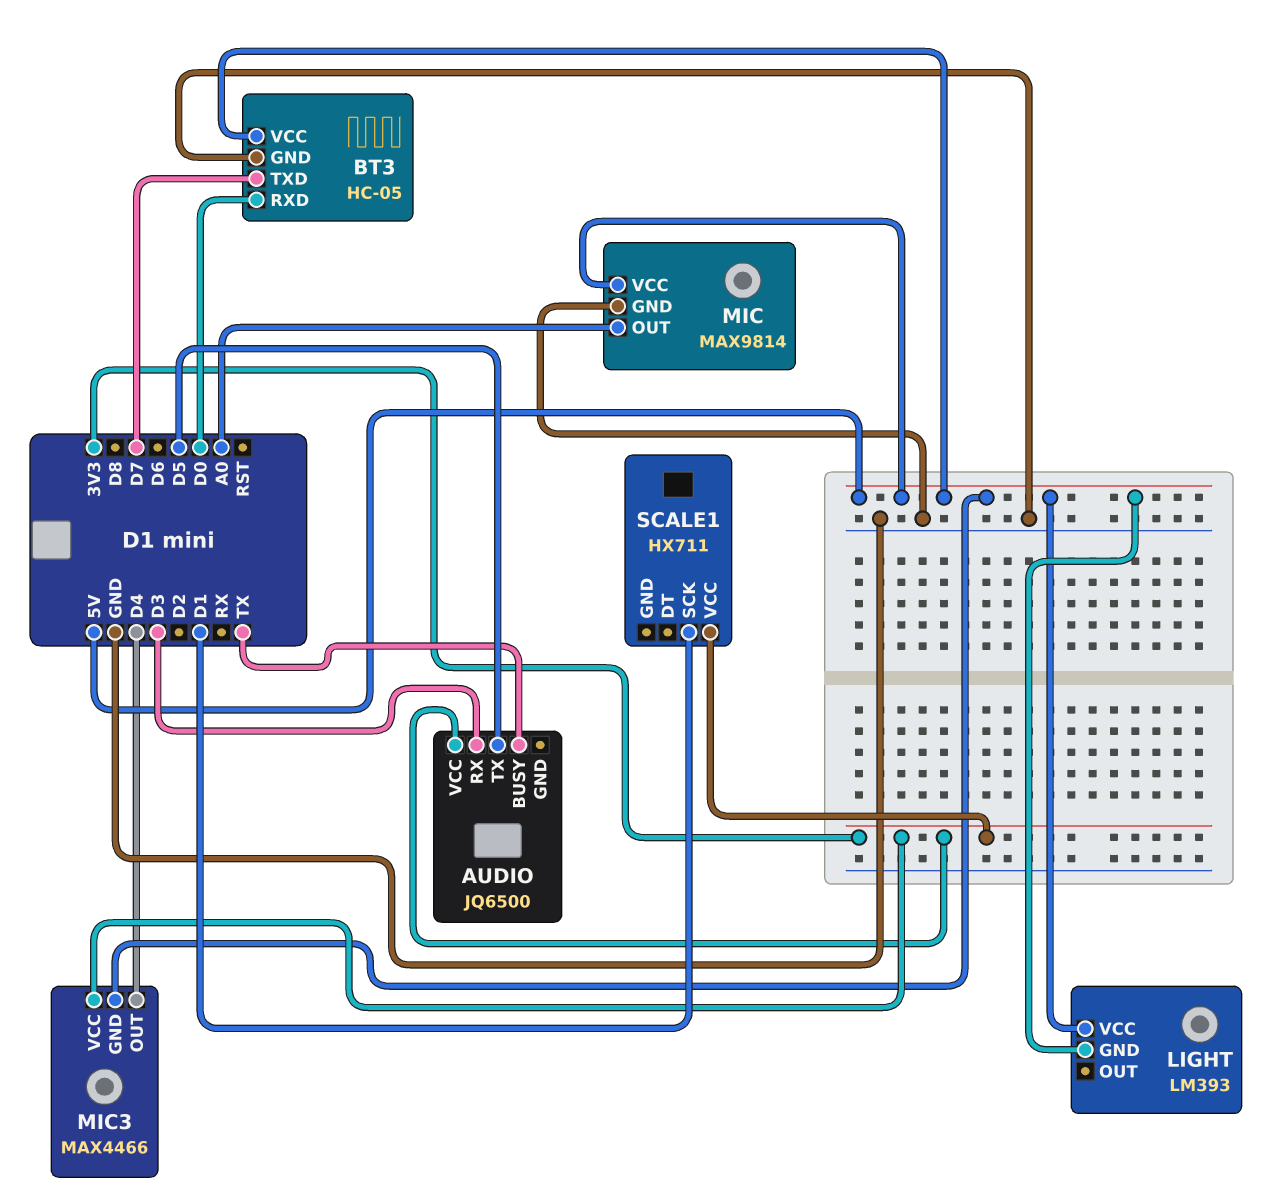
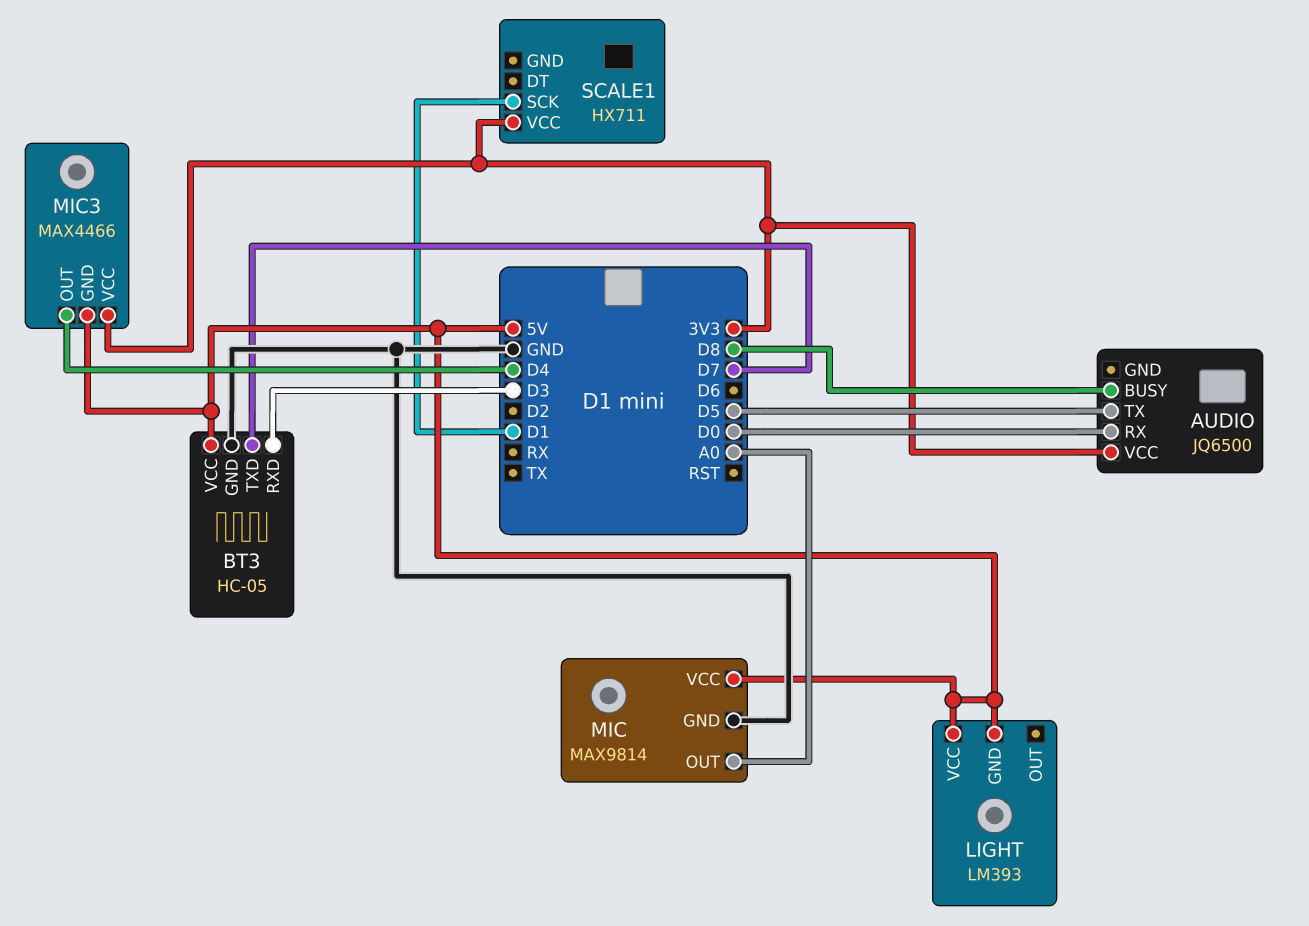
AUDIO pin BUSY: TX -> D8
AUDIO pin RX: D3 -> D0
BT3 pin RXD: D0 -> D3

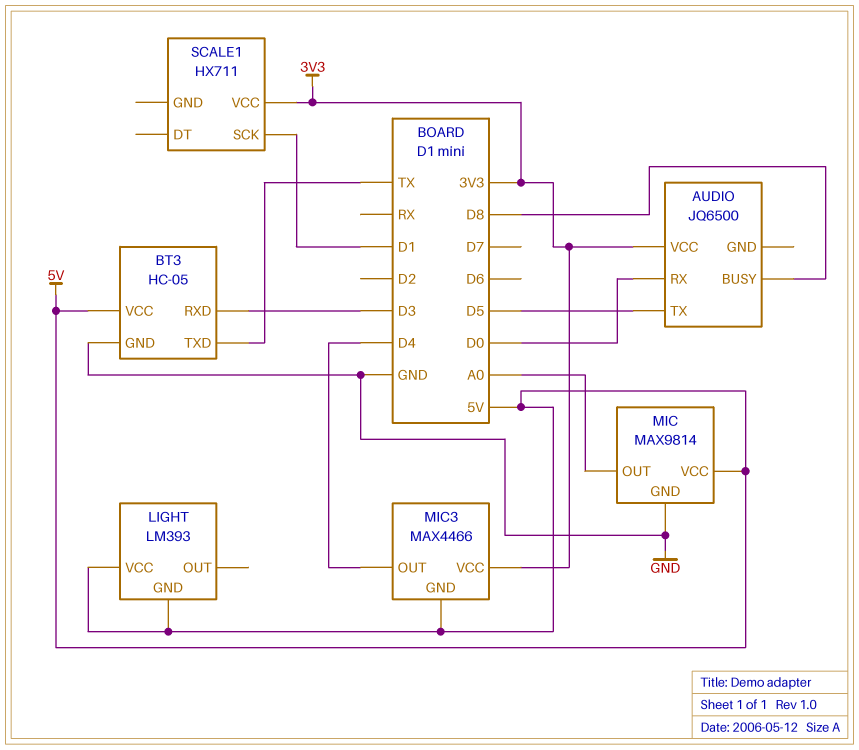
BT3 pin TXD: D7 -> TX

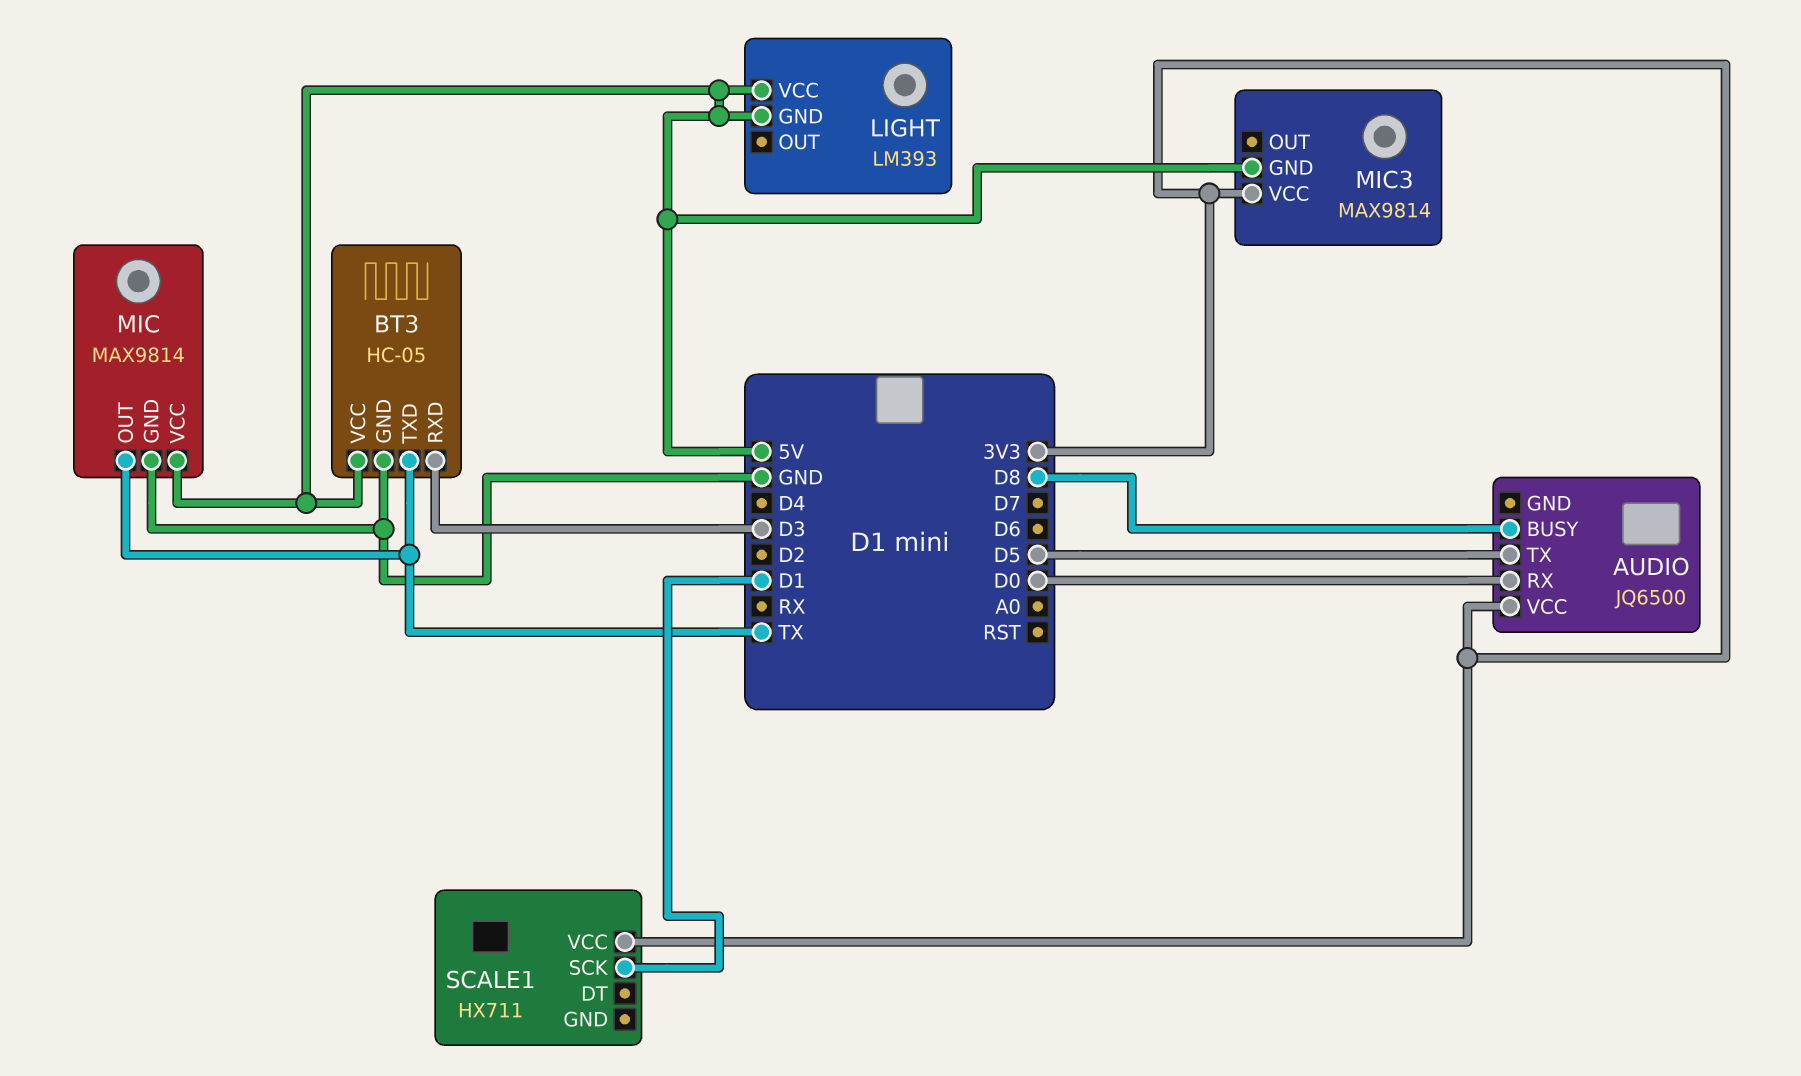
MIC pin OUT: A0 -> TX
MIC3: MAX4466 -> MAX9814
MIC3 pin OUT: D4 -> none

